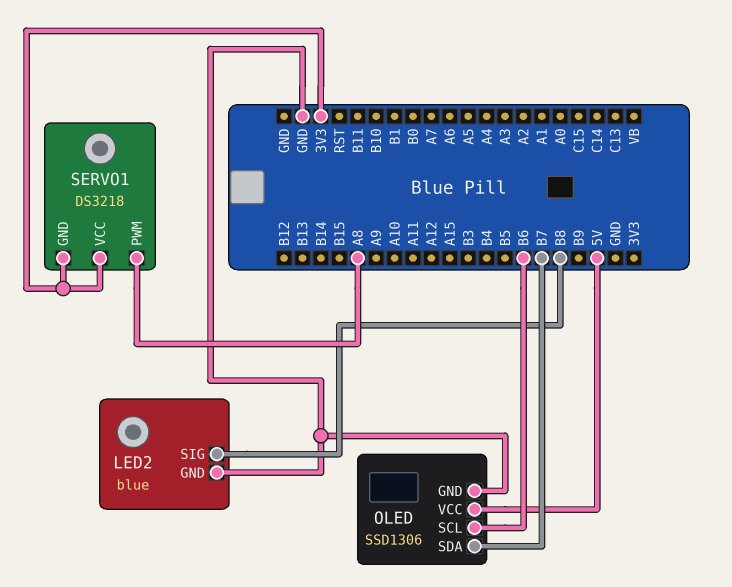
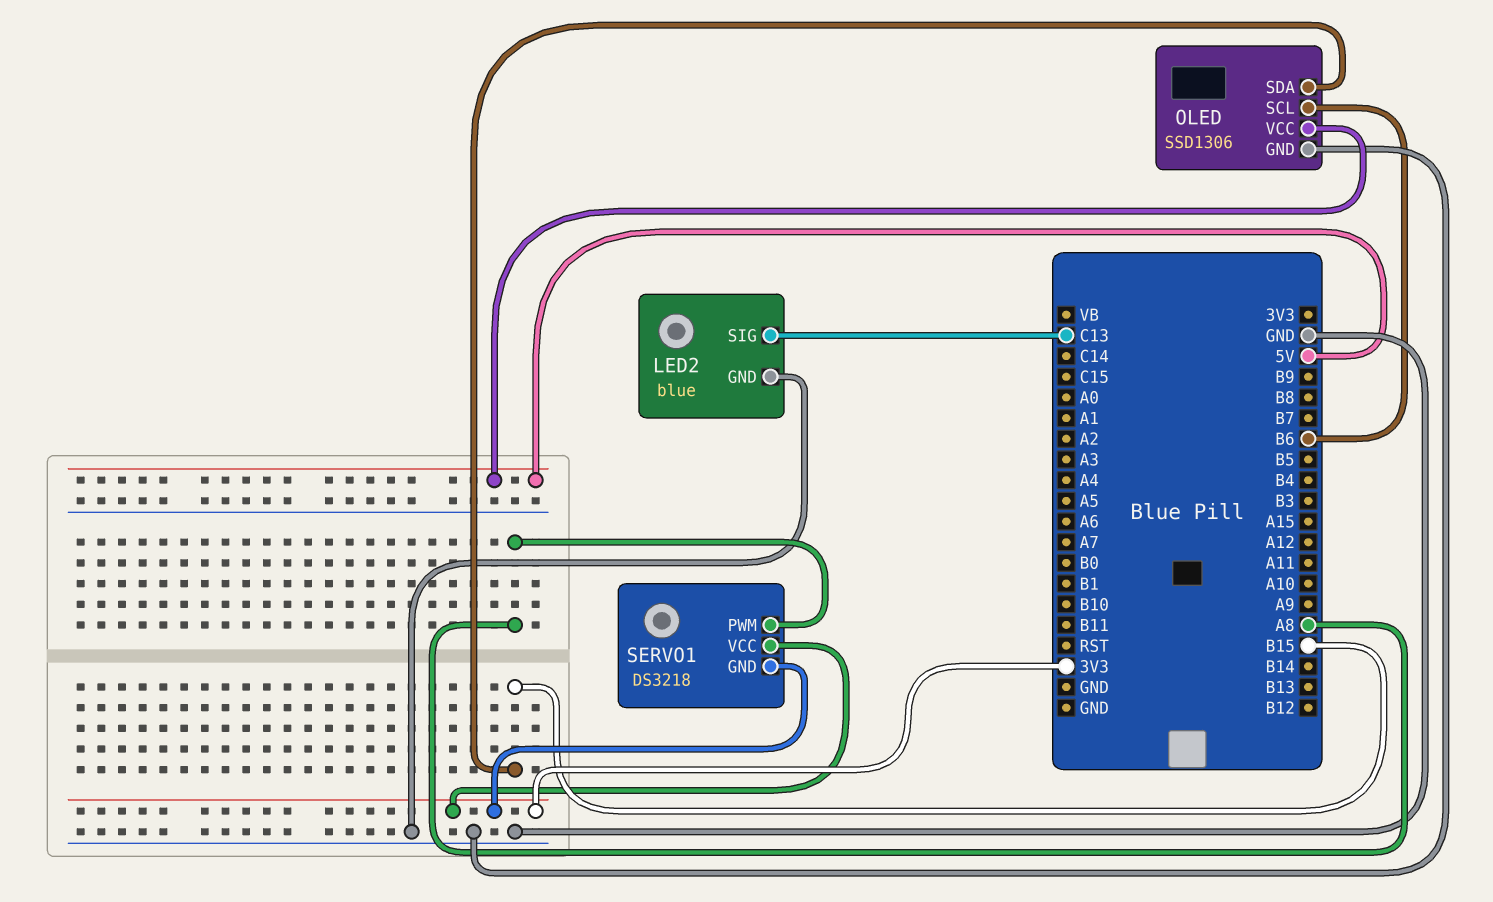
LED2 pin SIG: B8 -> C13
OLED pin SDA: B7 -> B15

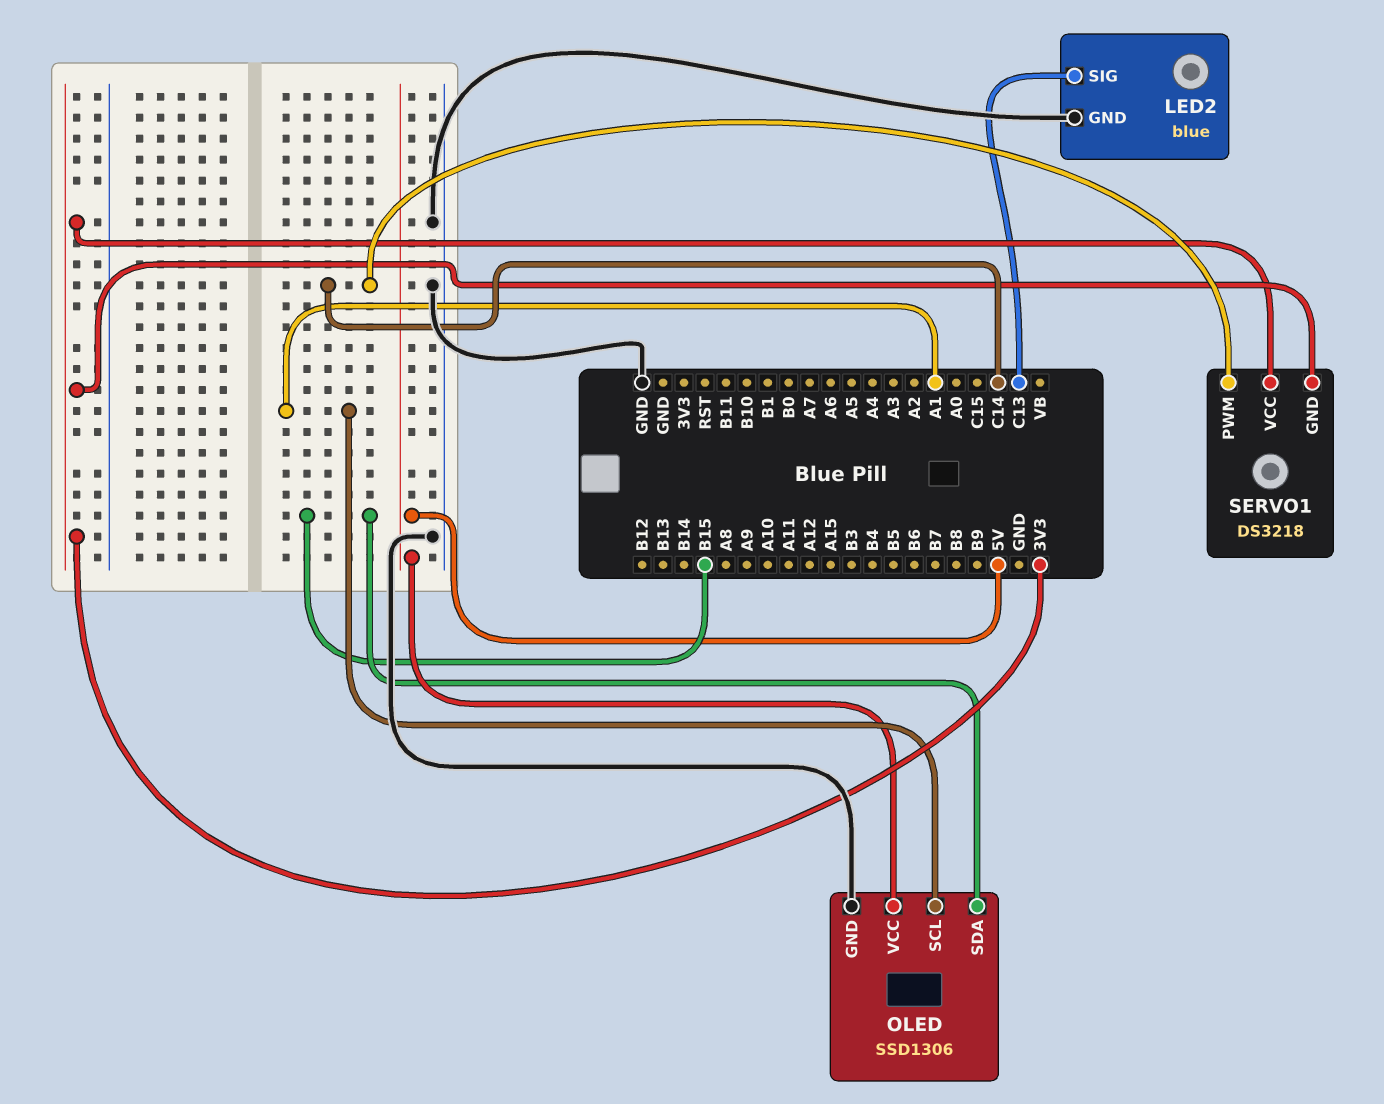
OLED pin SCL: B6 -> A1
SERVO1 pin PWM: A8 -> C14

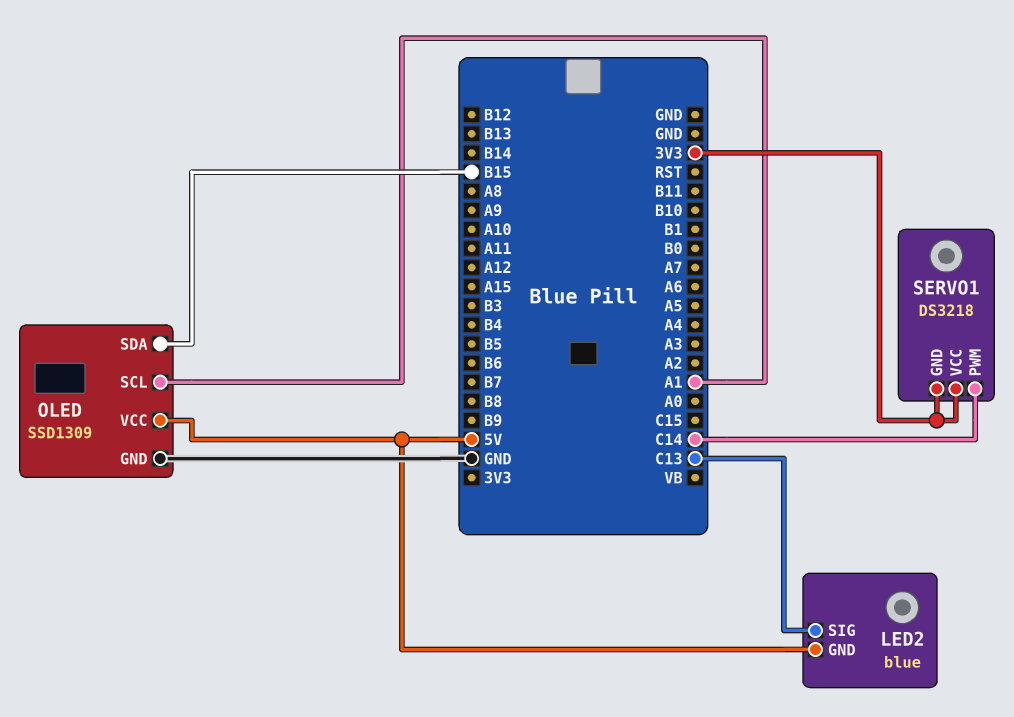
LED2 pin GND: GND -> 5V
OLED: SSD1306 -> SSD1309

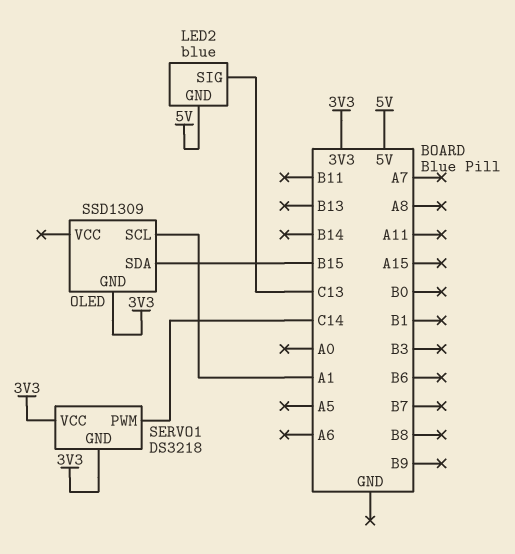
OLED pin GND: GND -> 3V3
OLED pin VCC: 5V -> none

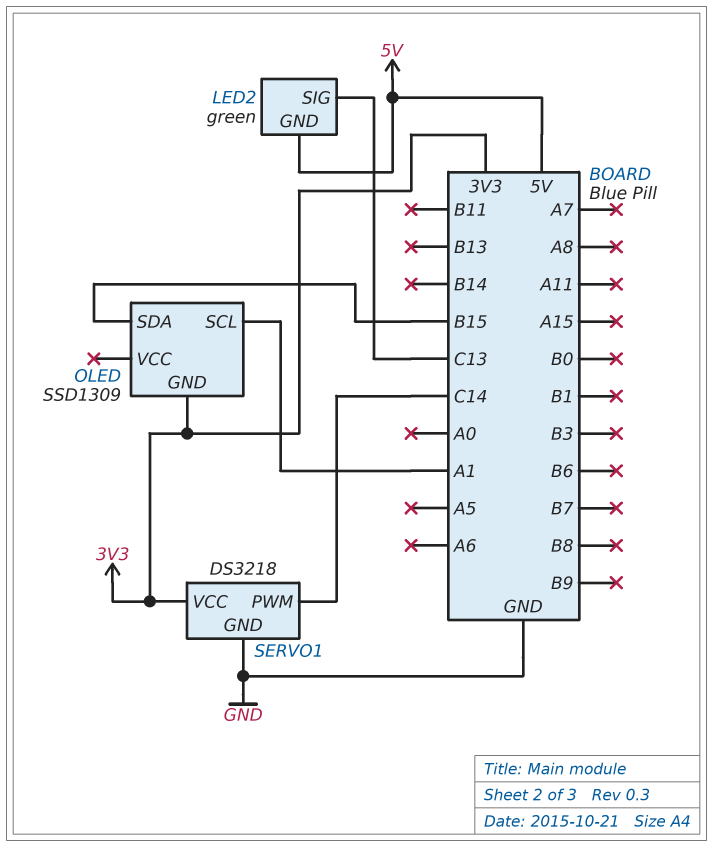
LED2: blue -> green
SERVO1 pin GND: 3V3 -> GND

